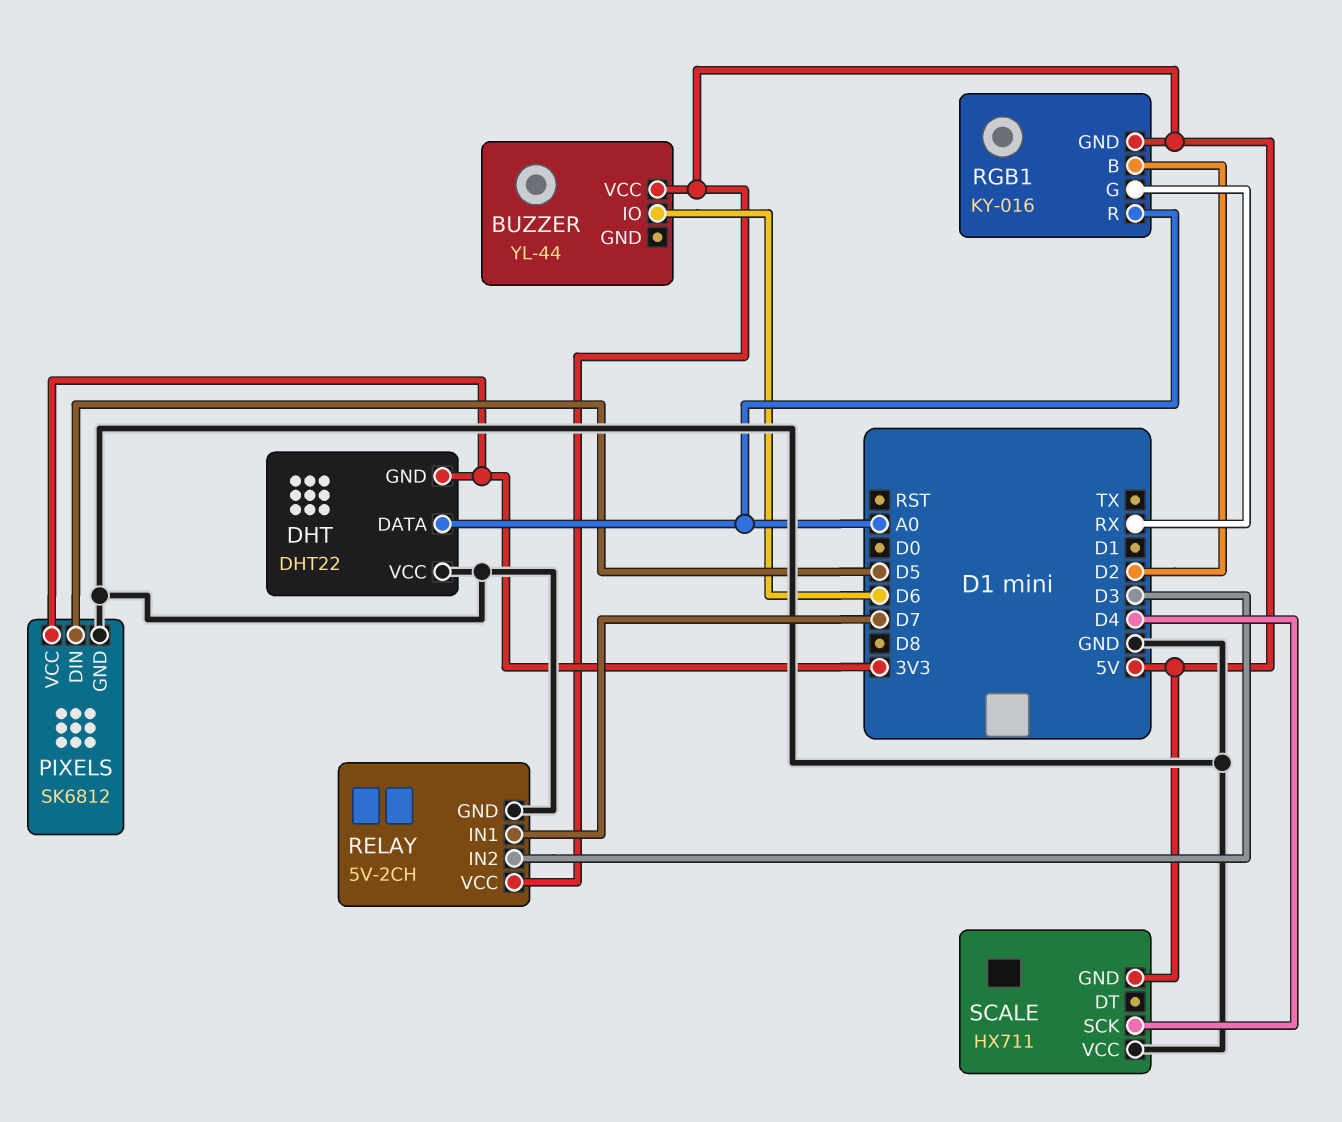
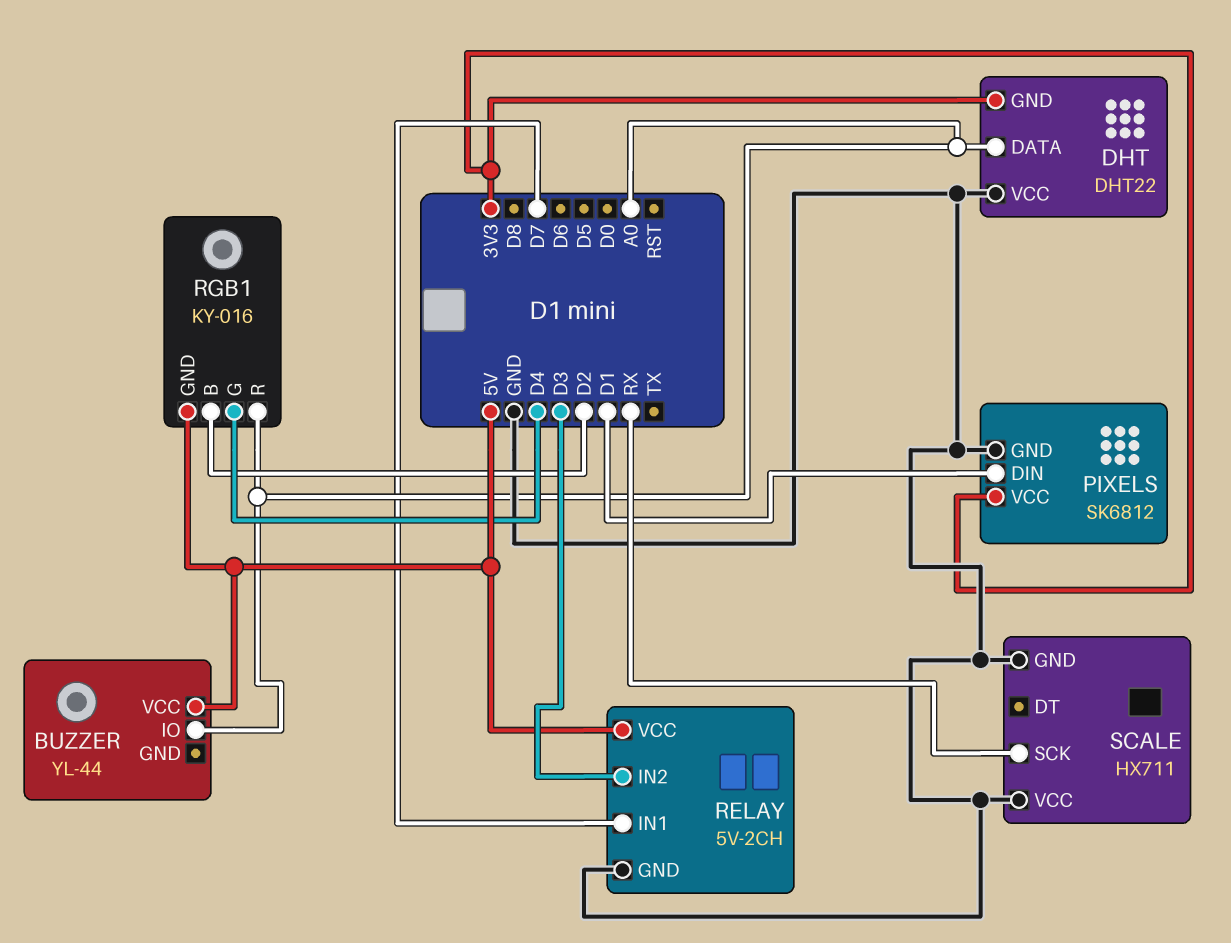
BUZZER pin IO: D6 -> A0
PIXELS pin DIN: D5 -> D1
RGB1 pin G: RX -> D4
SCALE pin GND: 5V -> GND
SCALE pin SCK: D4 -> RX

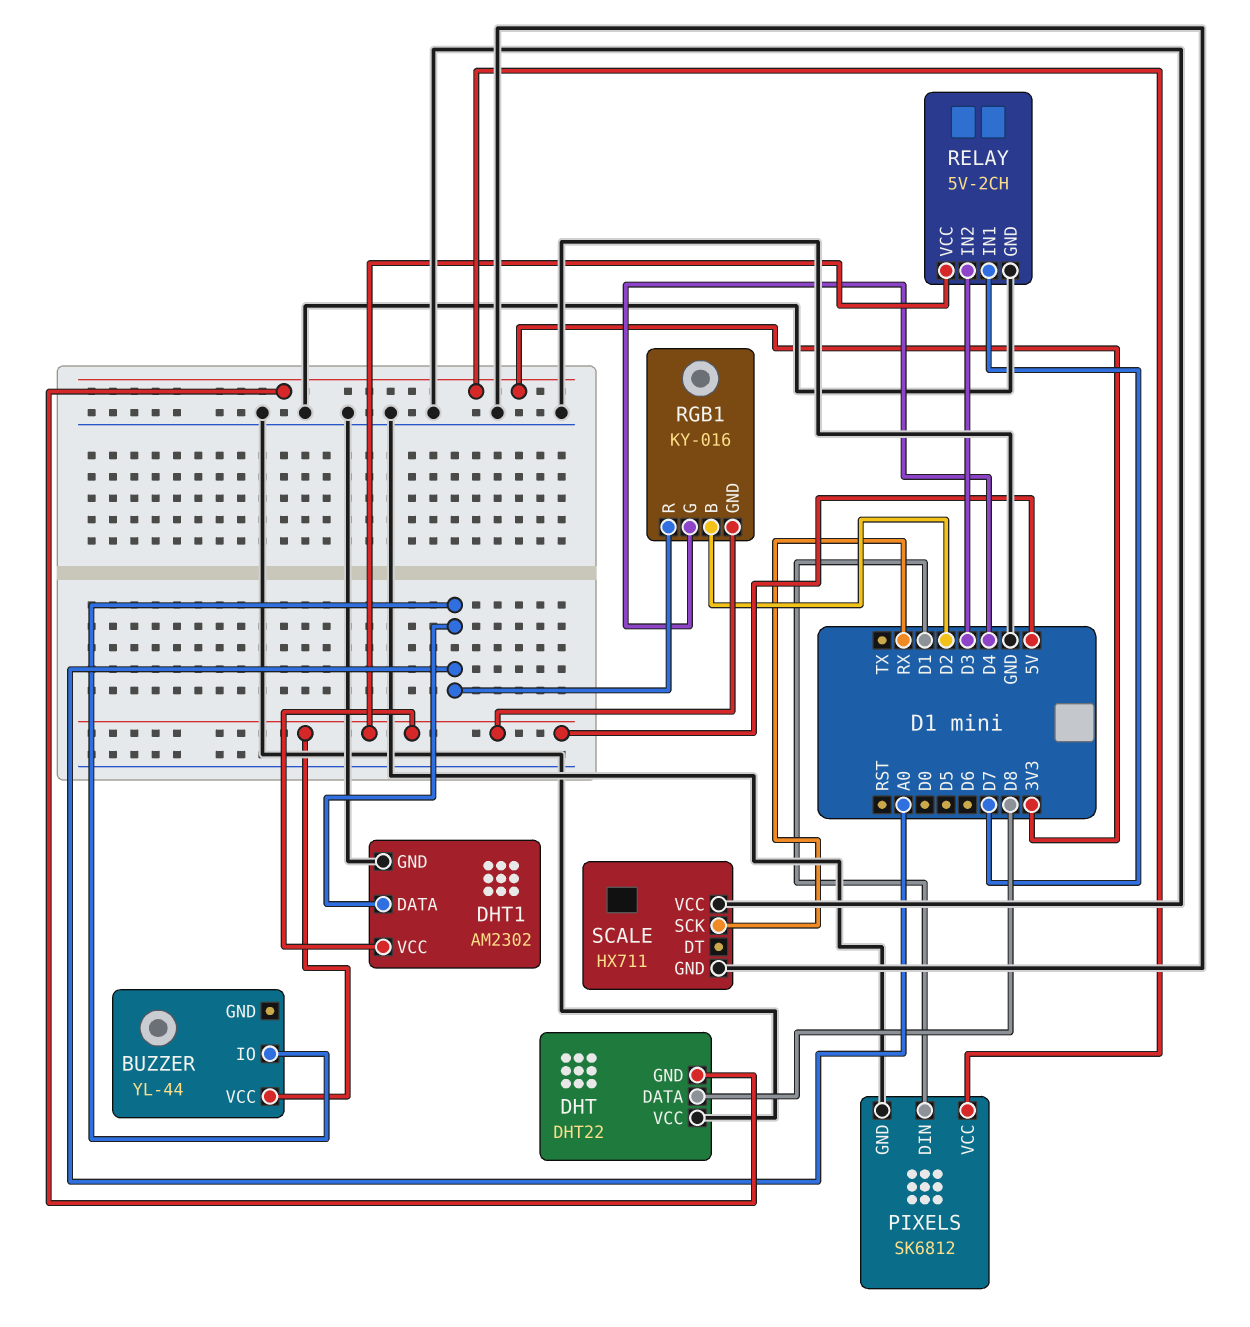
DHT pin DATA: A0 -> D8
DHT1: none -> AM2302
DHT1 pin DATA: none -> A0
DHT1 pin GND: none -> GND
DHT1 pin VCC: none -> 5V

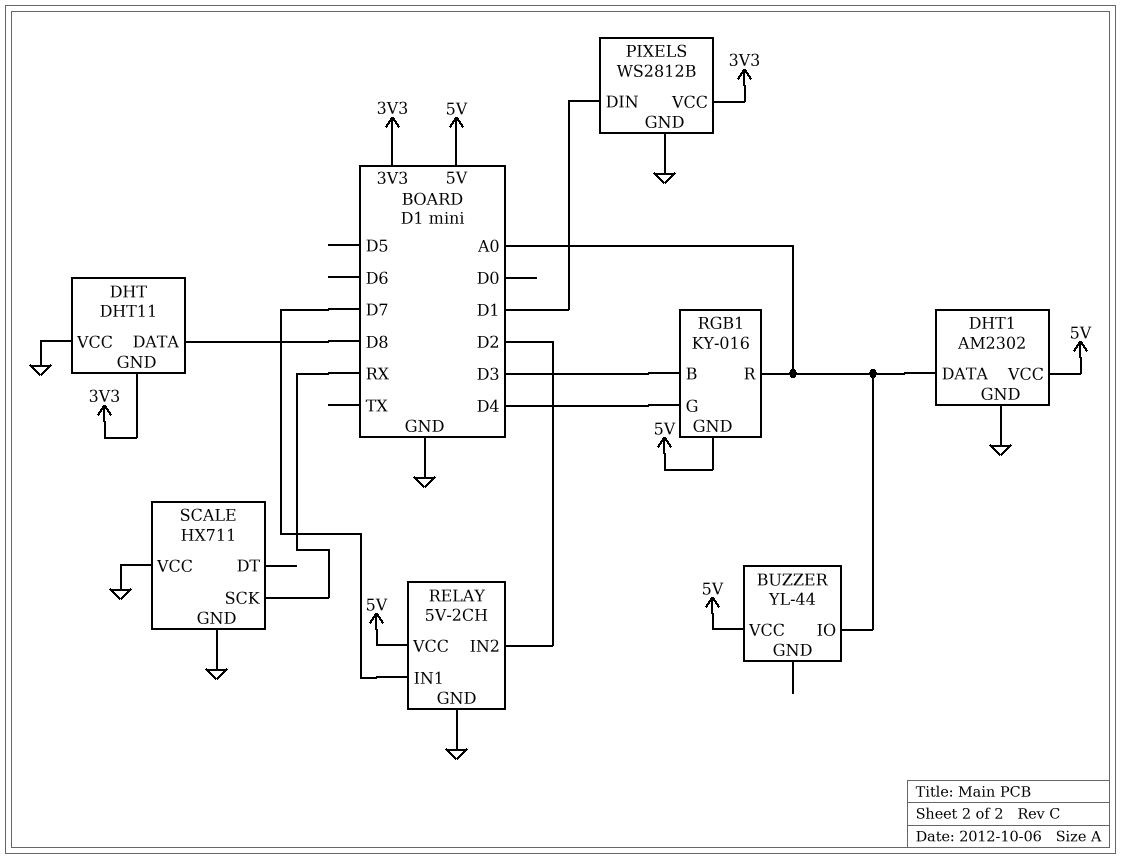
DHT: DHT22 -> DHT11
PIXELS: SK6812 -> WS2812B
RELAY pin IN2: D3 -> D2
RGB1 pin B: D2 -> D3

